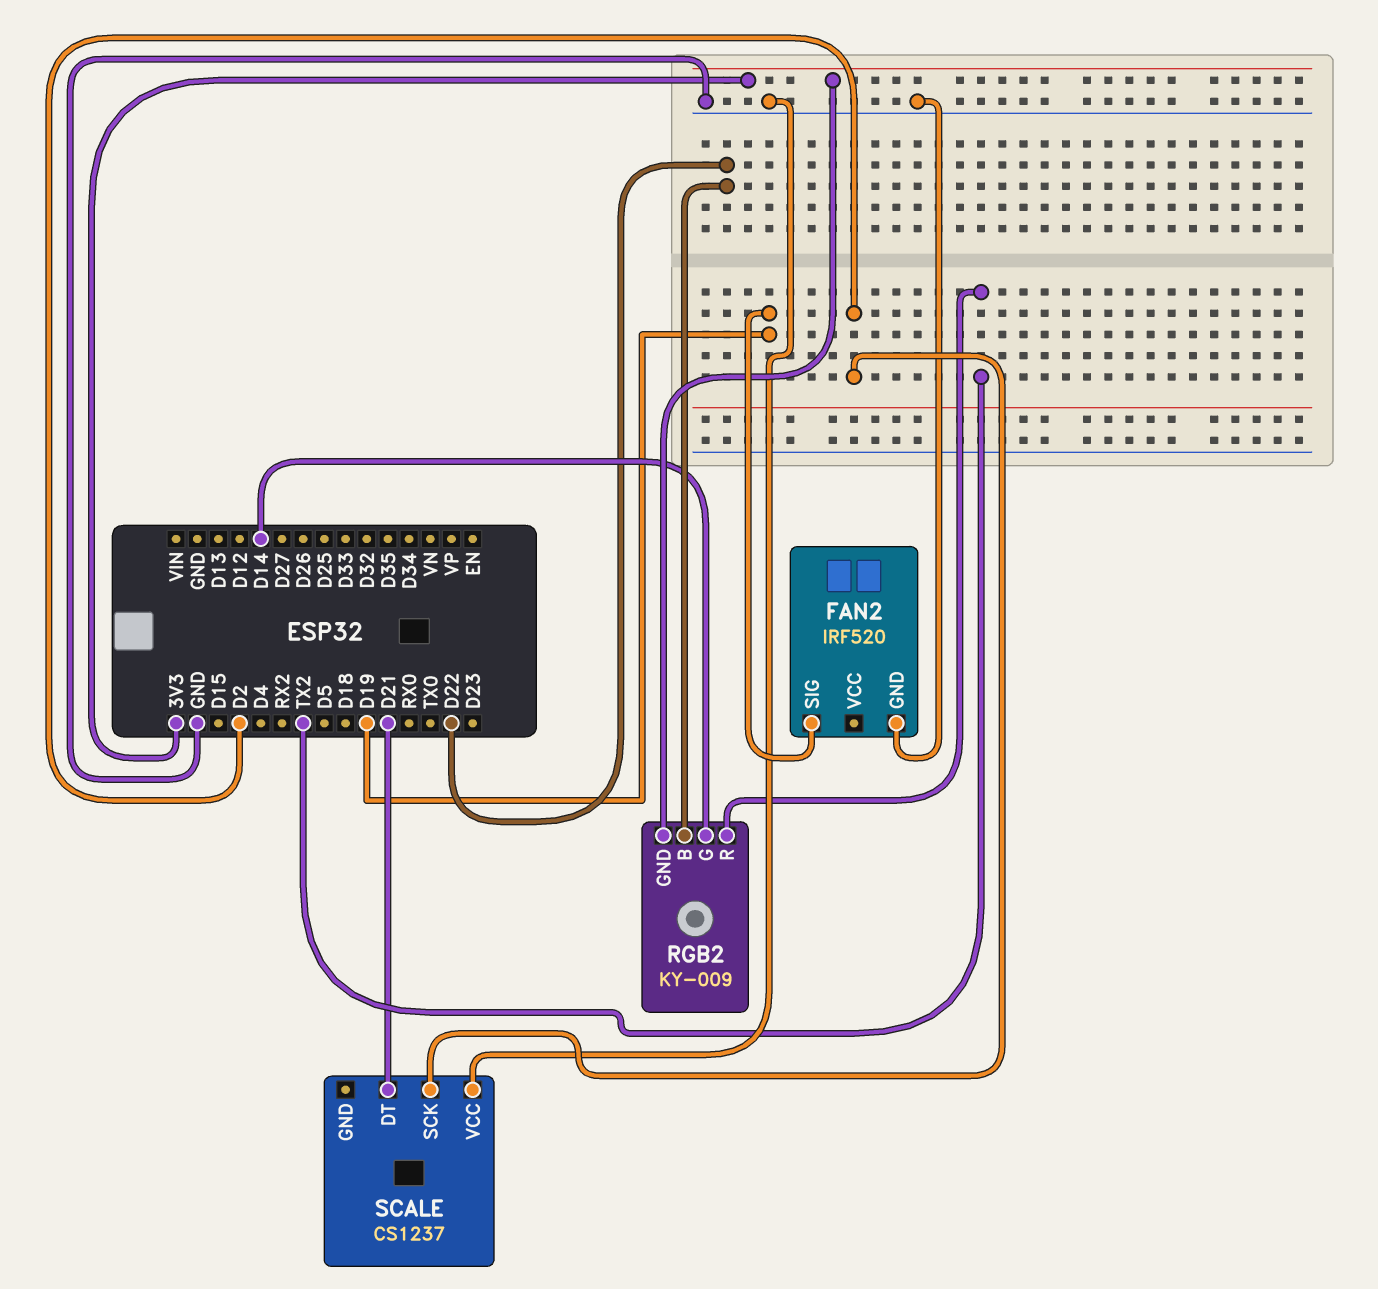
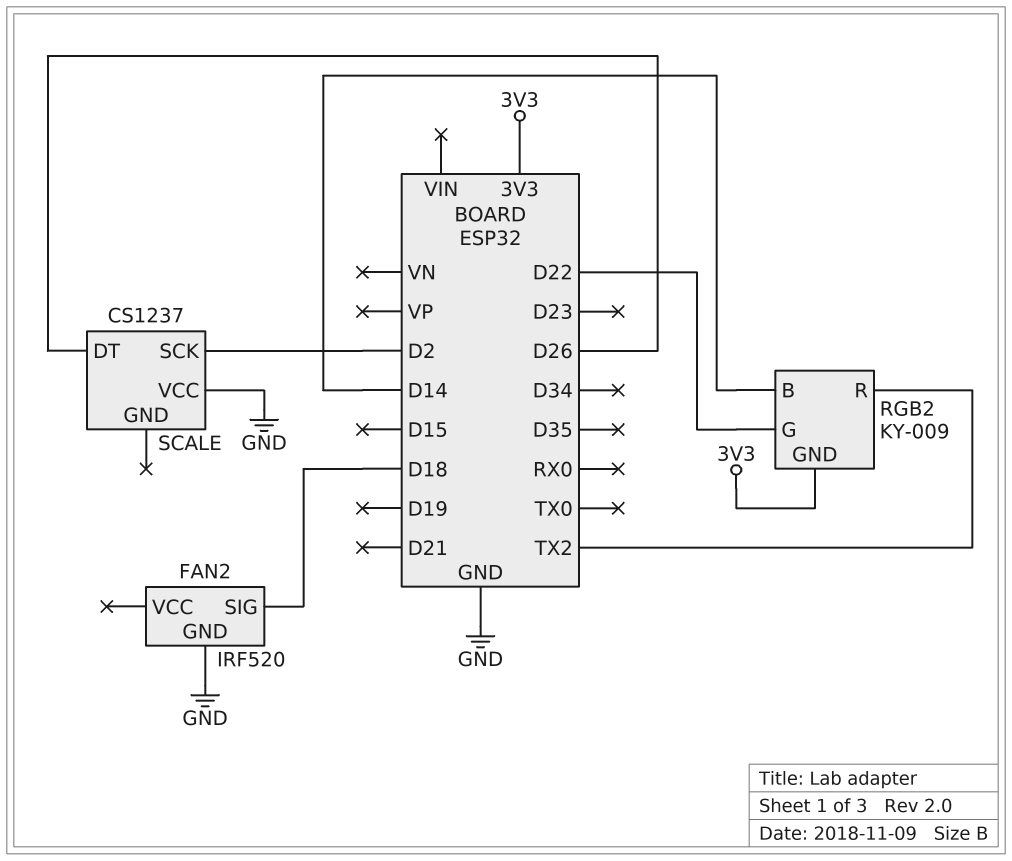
FAN2 pin SIG: D19 -> D18
RGB2 pin B: D22 -> D14
RGB2 pin G: D14 -> D22
SCALE pin DT: D21 -> D26

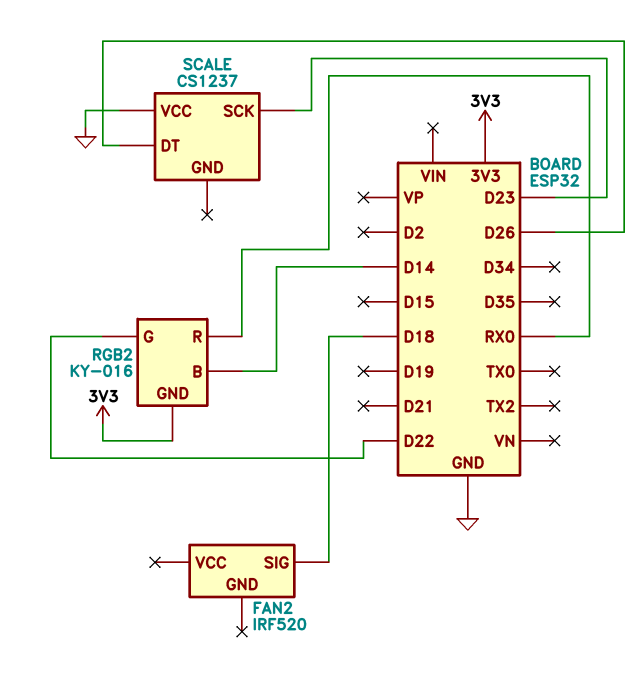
FAN2 pin GND: GND -> none
RGB2: KY-009 -> KY-016
RGB2 pin R: TX2 -> RX0
SCALE pin SCK: D2 -> D23

